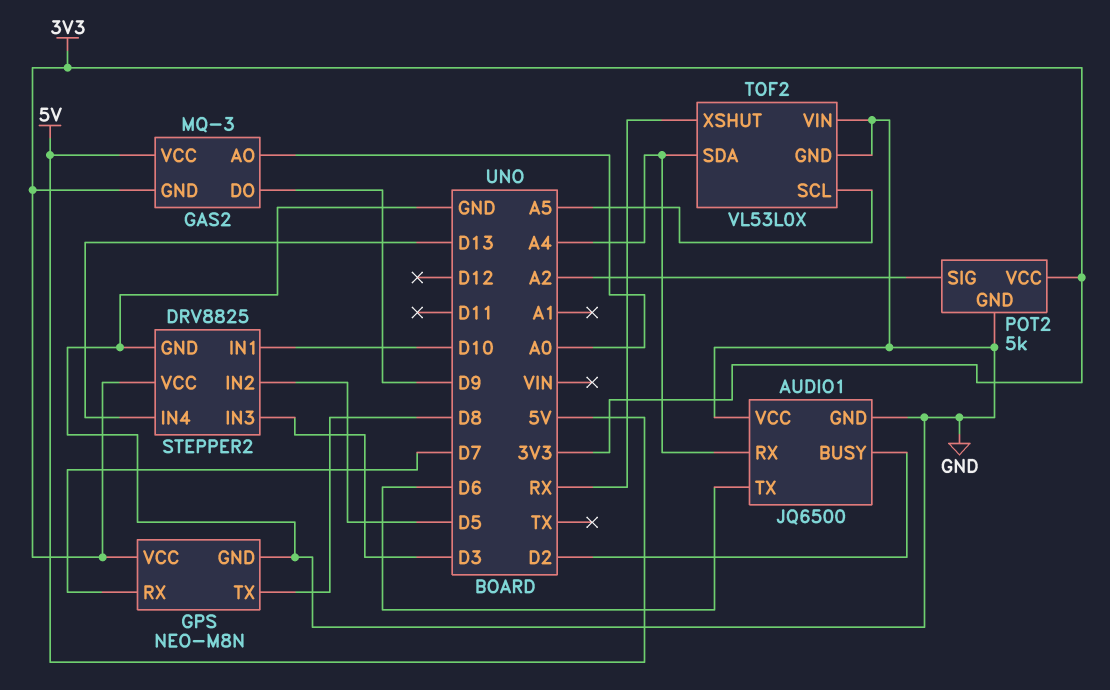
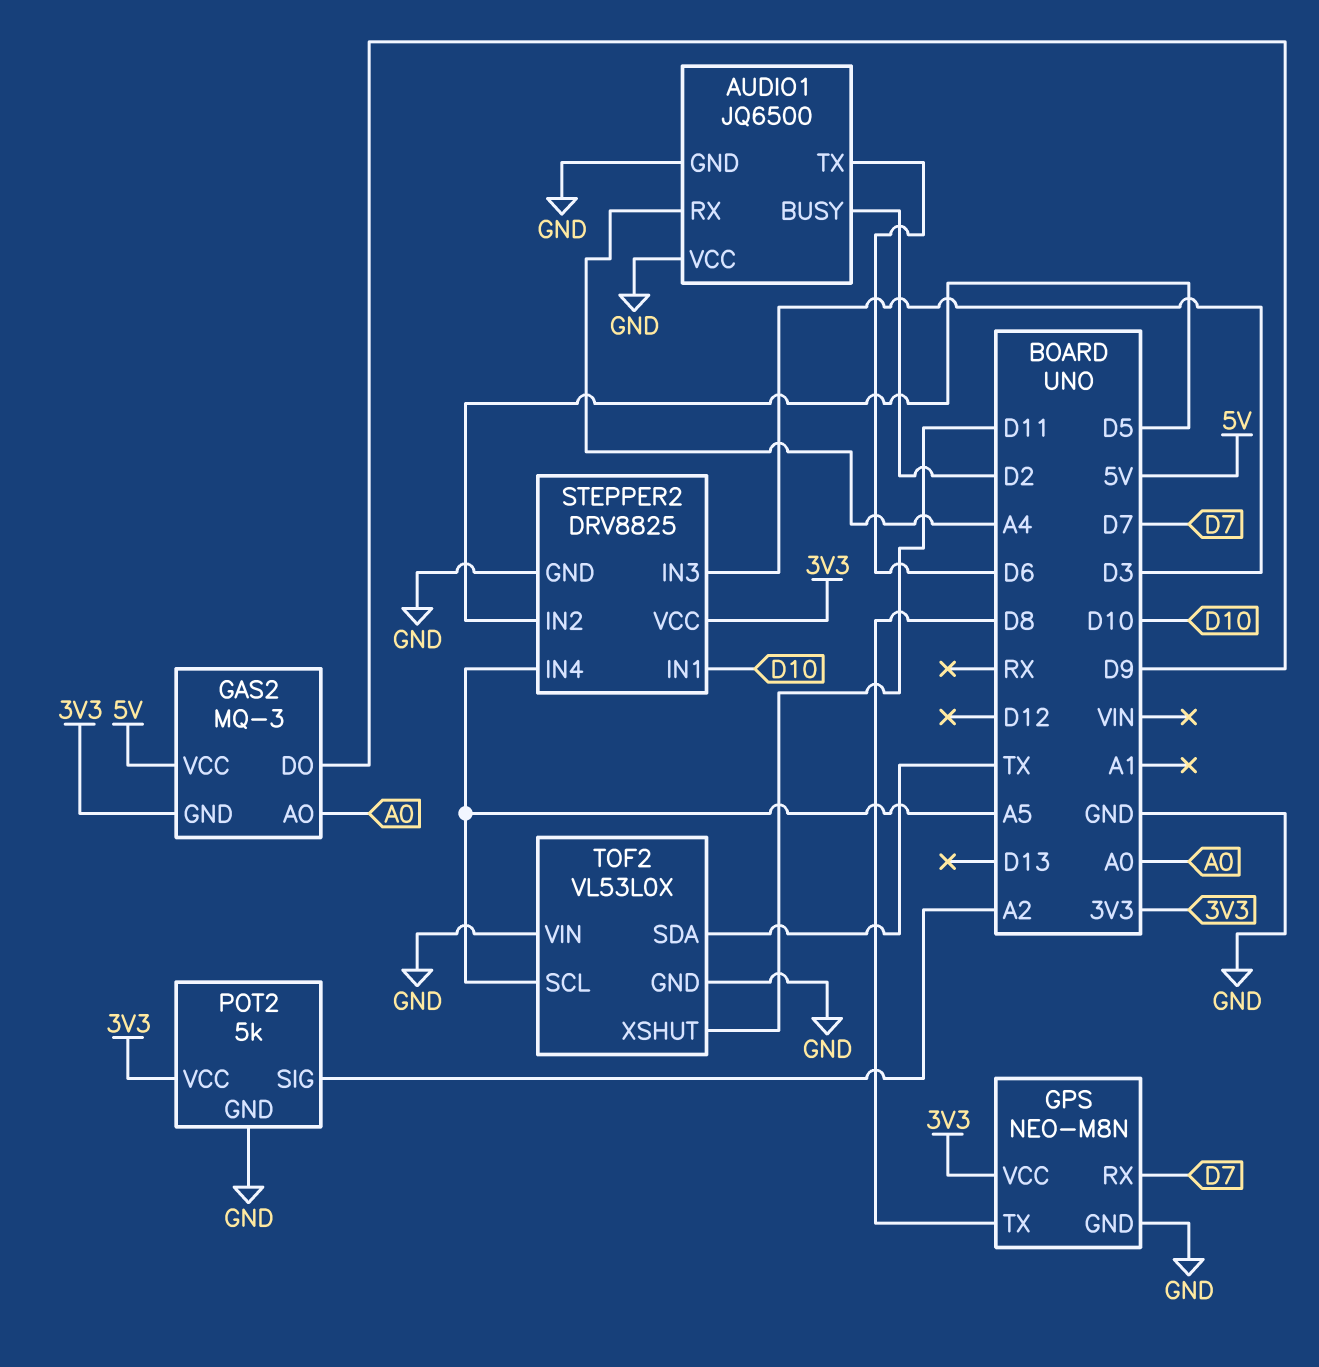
STEPPER2 pin IN4: D13 -> A5
TOF2 pin SDA: A4 -> TX
TOF2 pin XSHUT: RX -> D11

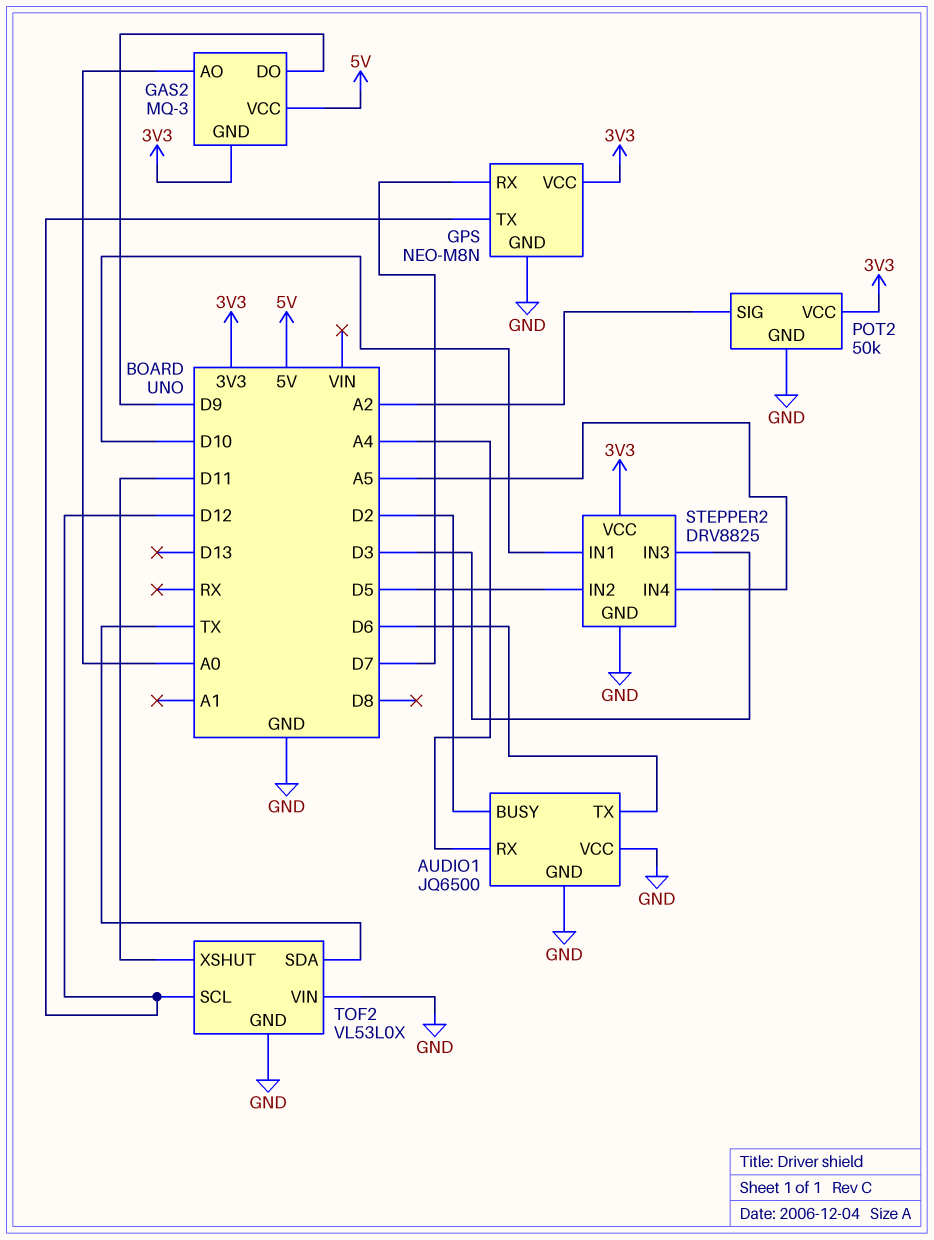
GPS pin TX: D8 -> D12
POT2: 5k -> 50k
TOF2 pin SCL: A5 -> D12

